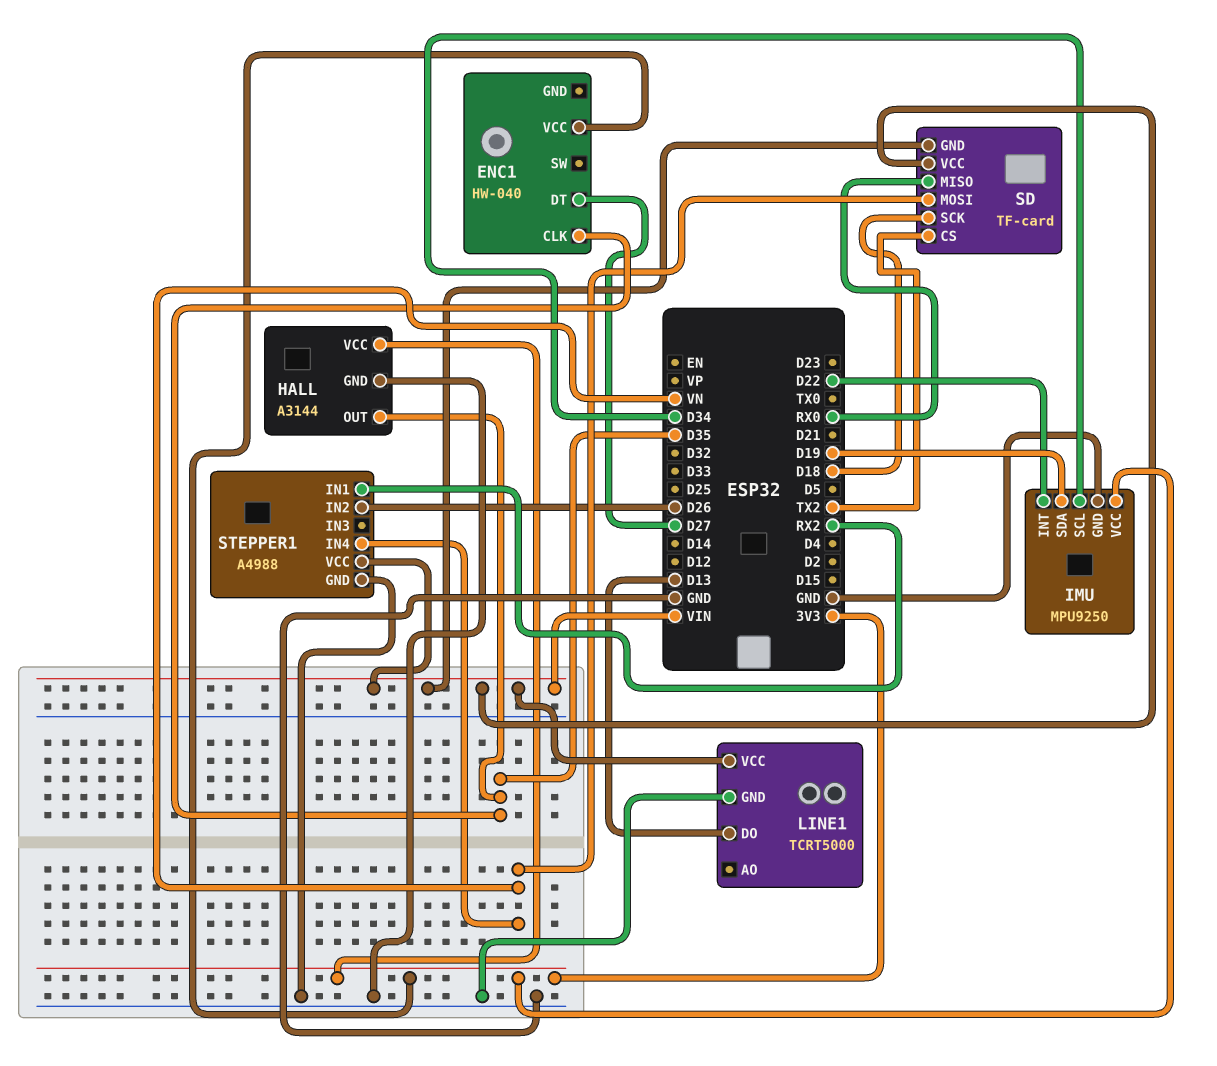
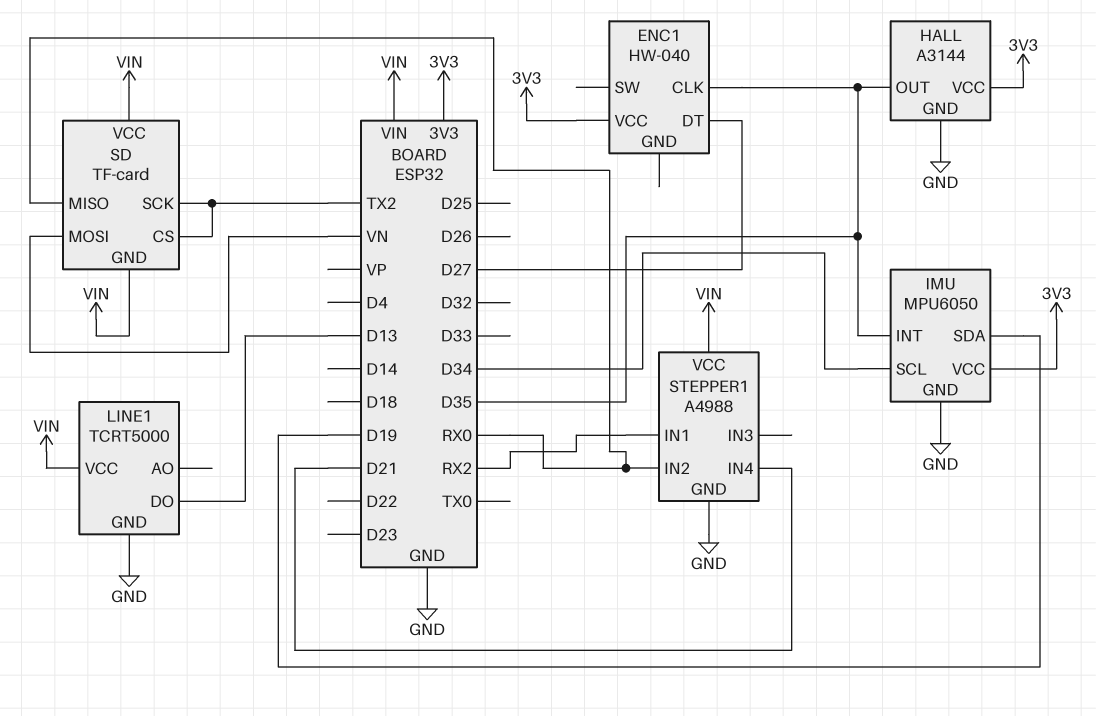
IMU: MPU9250 -> MPU6050
IMU pin INT: D22 -> D35
SD pin SCK: D18 -> TX2
STEPPER1 pin IN2: D26 -> RX0
STEPPER1 pin IN4: VN -> D21

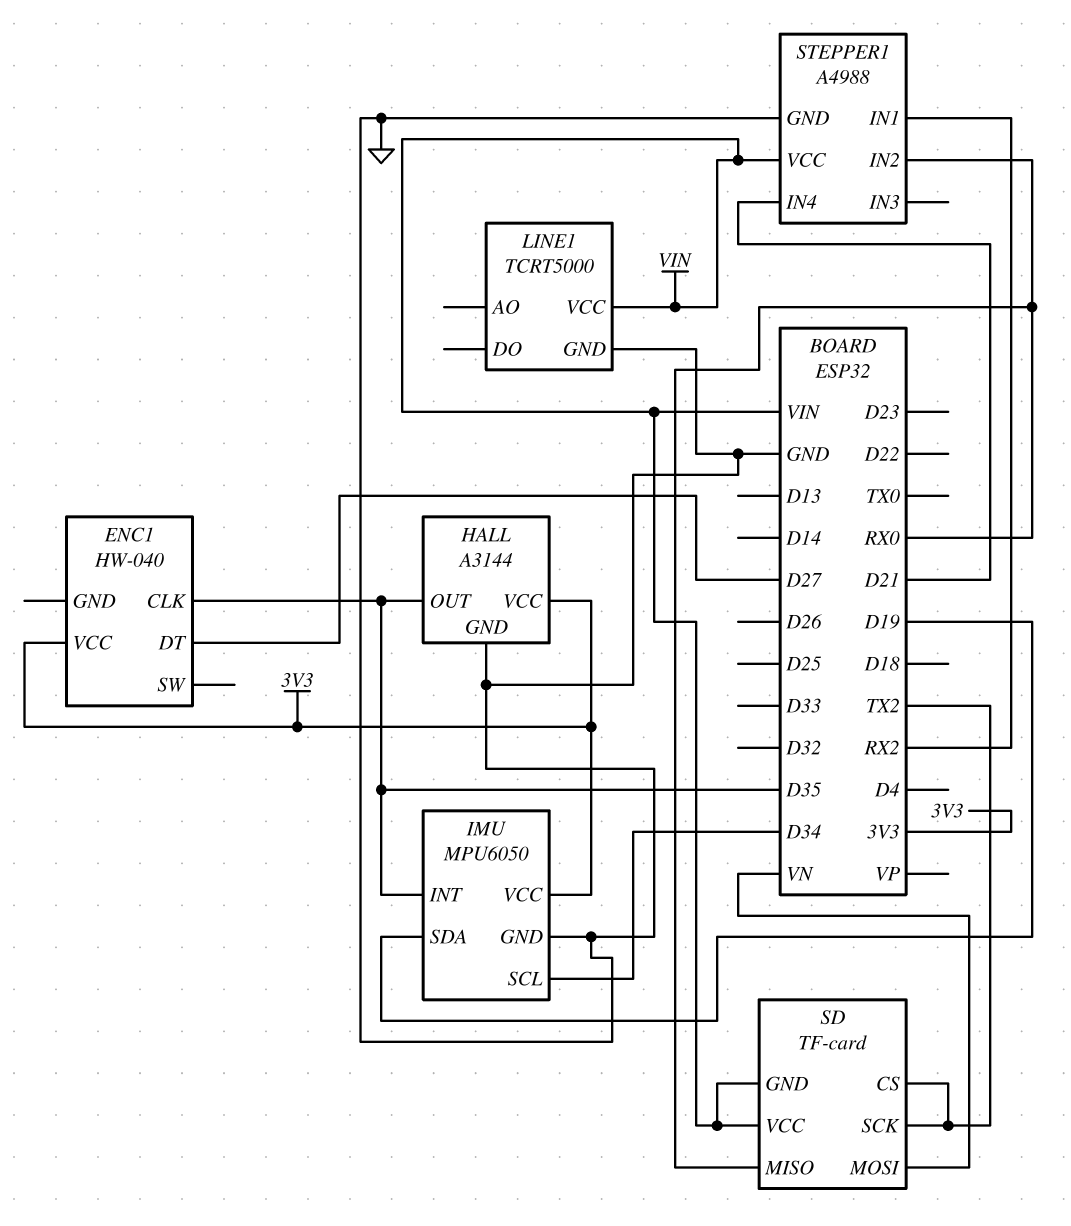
LINE1 pin DO: D13 -> none

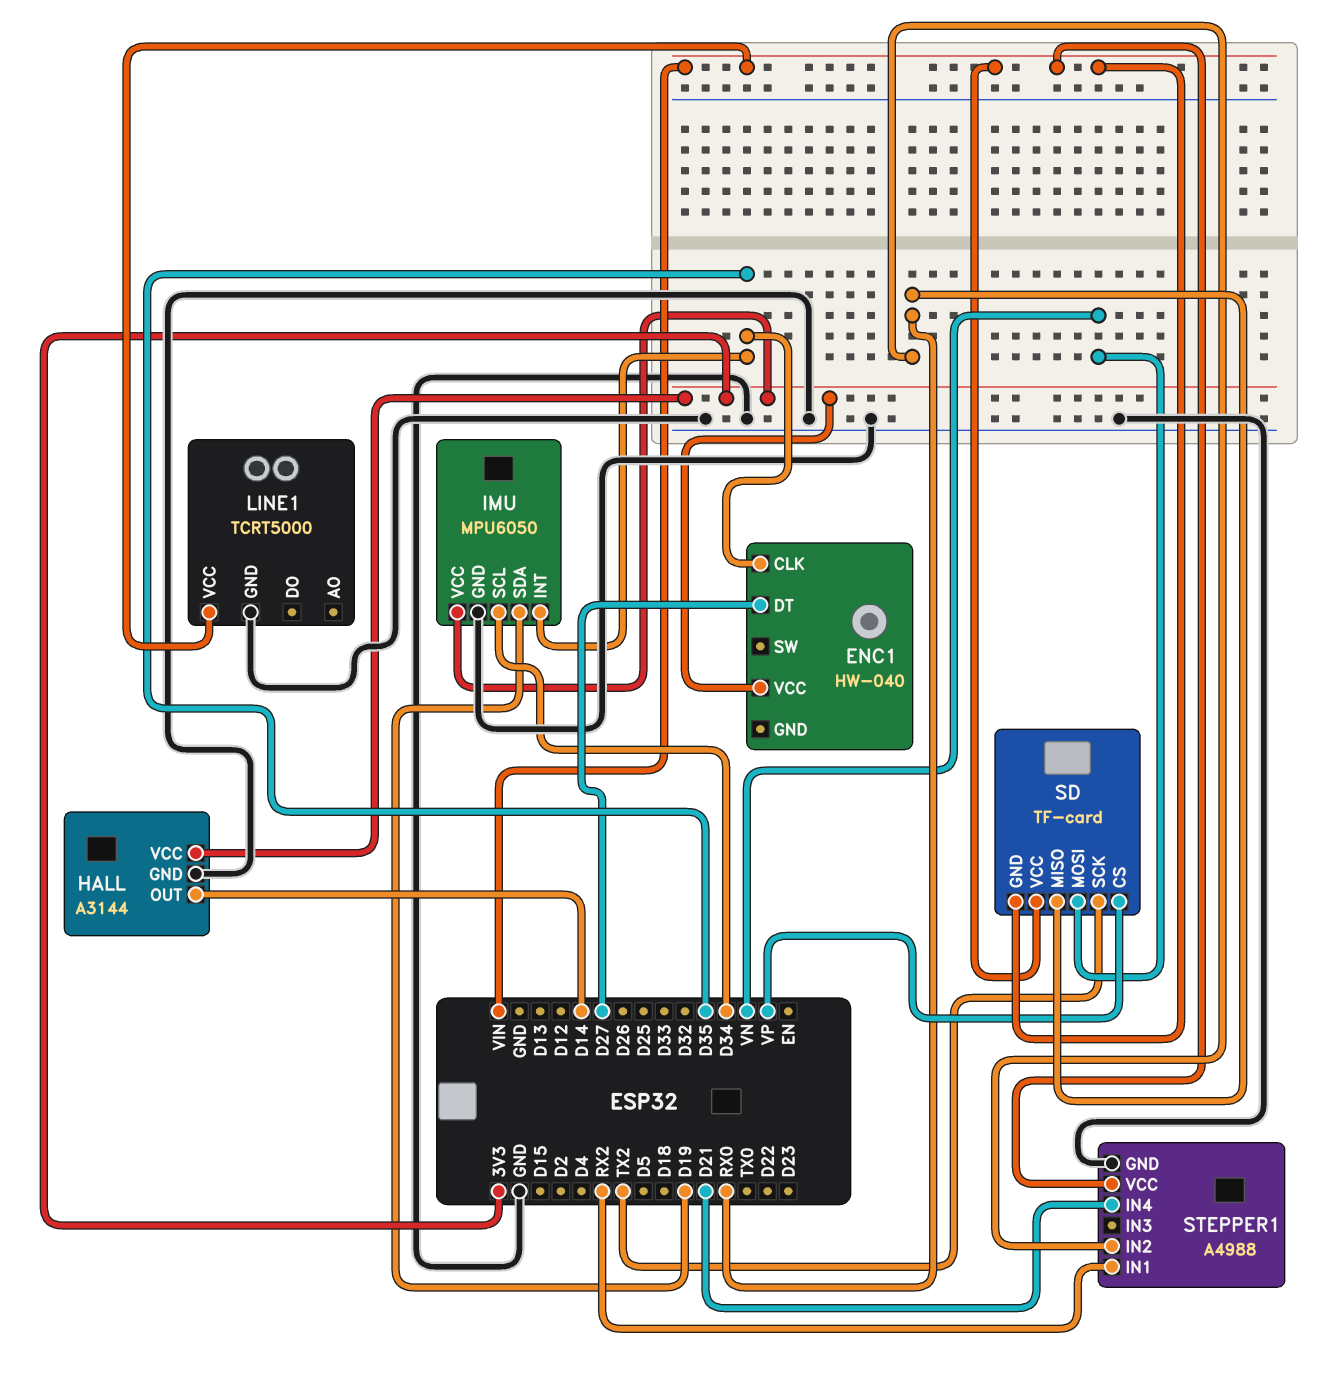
HALL pin OUT: D35 -> D14
SD pin CS: TX2 -> VP

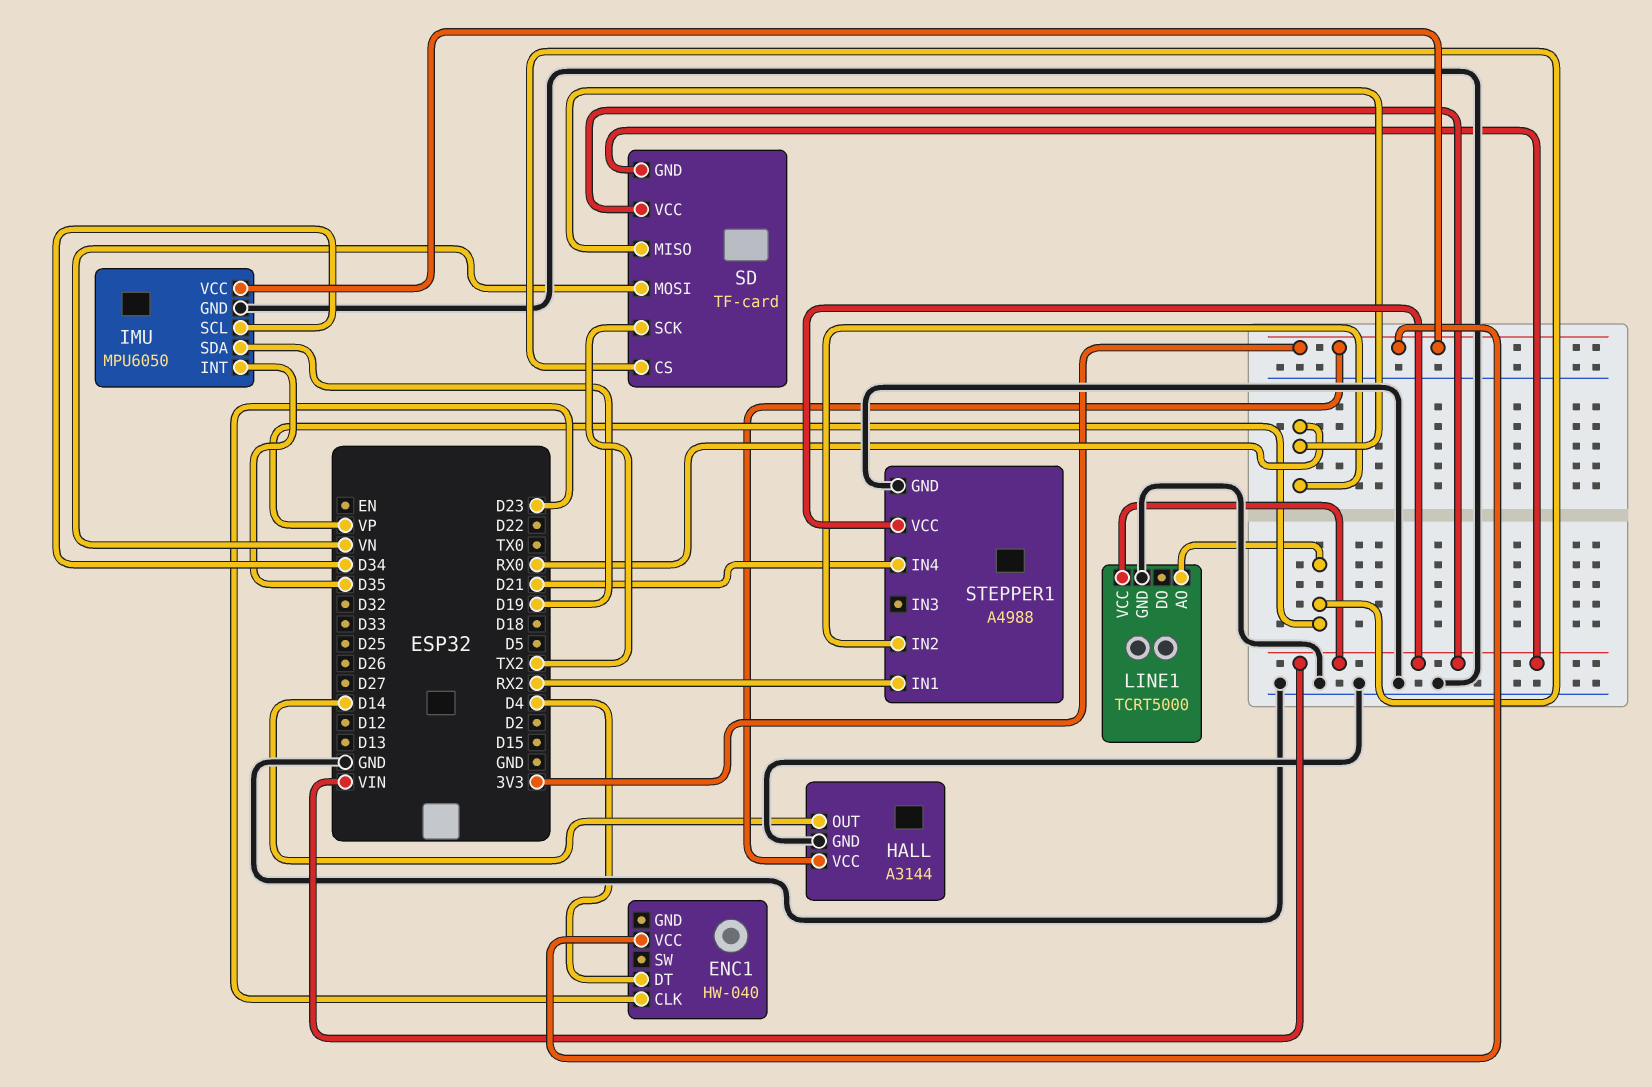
ENC1 pin CLK: D35 -> D23
ENC1 pin DT: D27 -> D4
LINE1 pin AO: none -> VP

